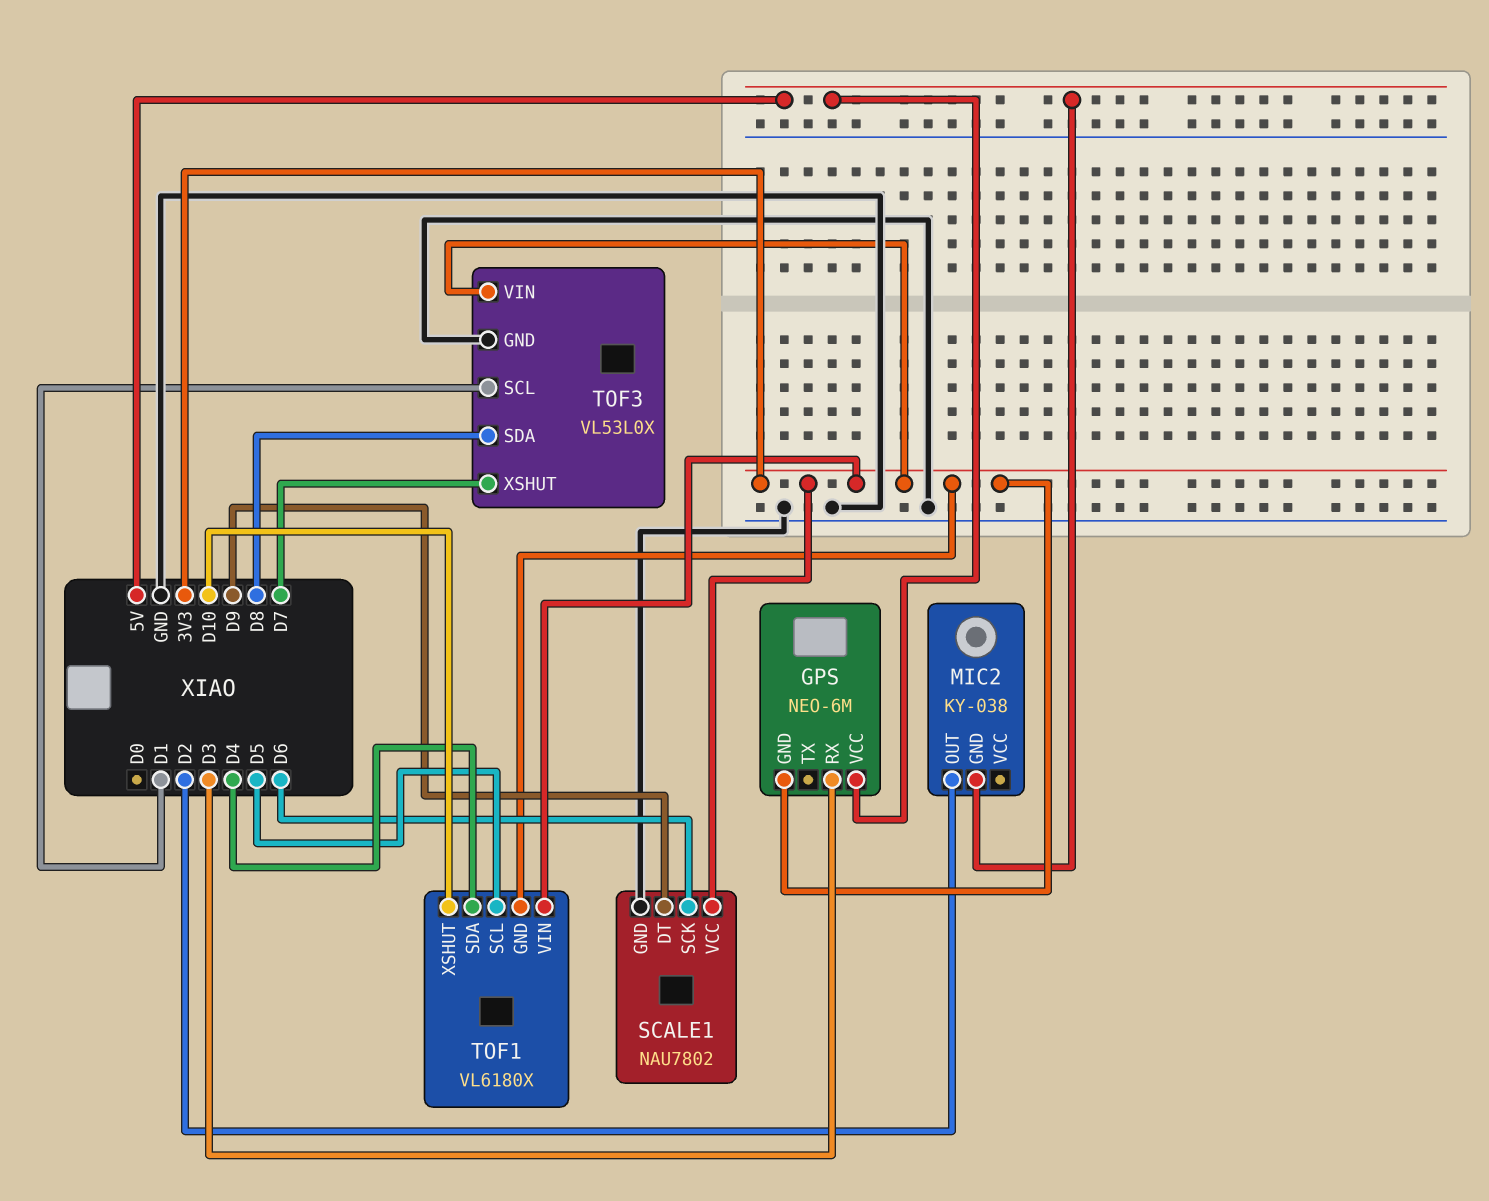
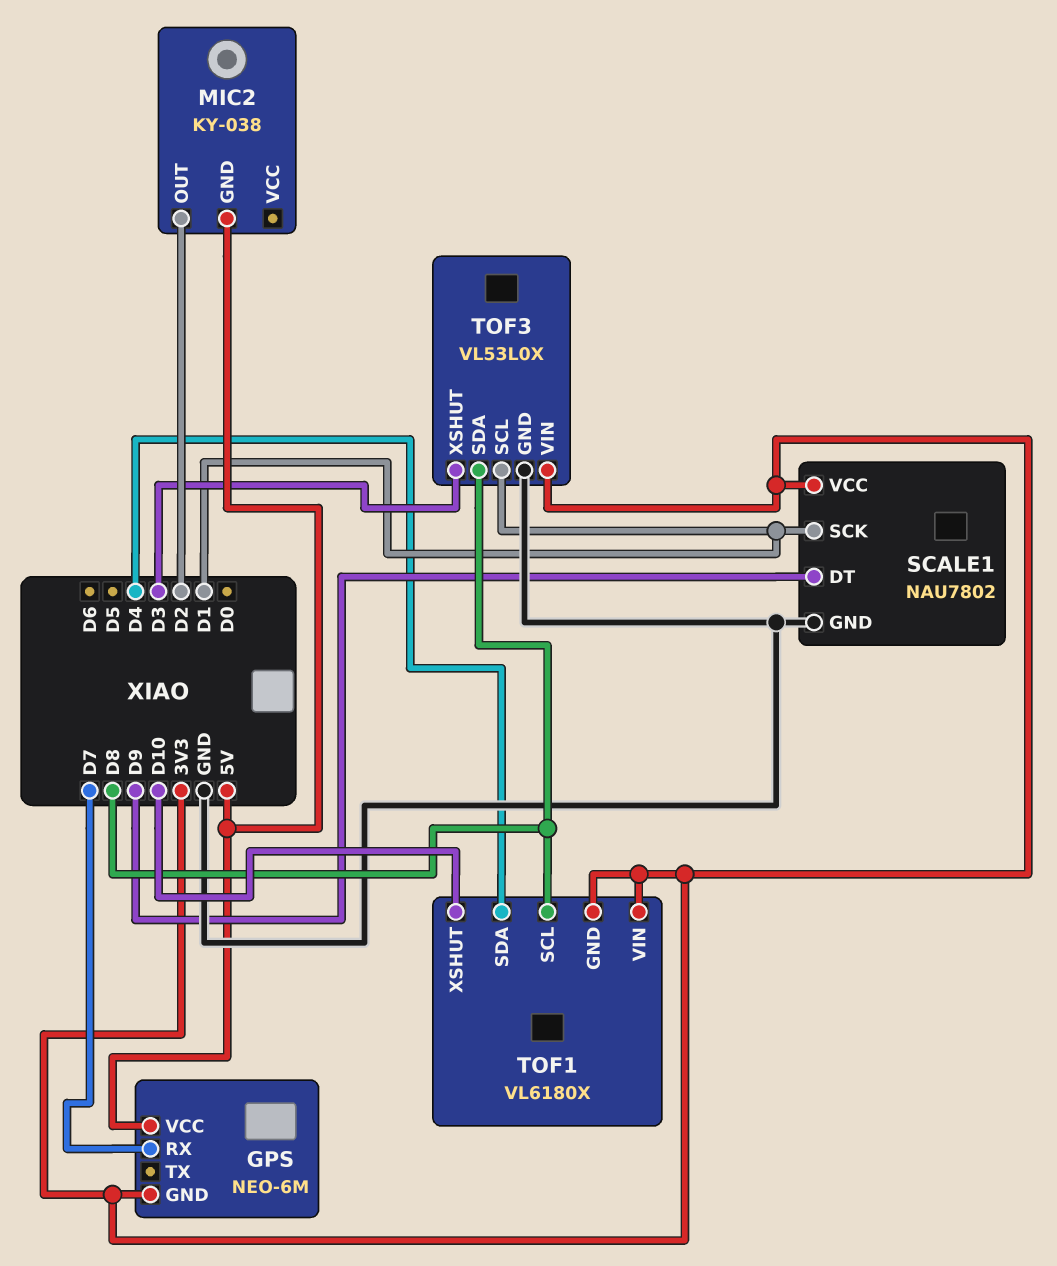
GPS pin RX: D3 -> D7
SCALE1 pin SCK: D6 -> D1
TOF1 pin SCL: D5 -> D8
TOF3 pin XSHUT: D7 -> D3

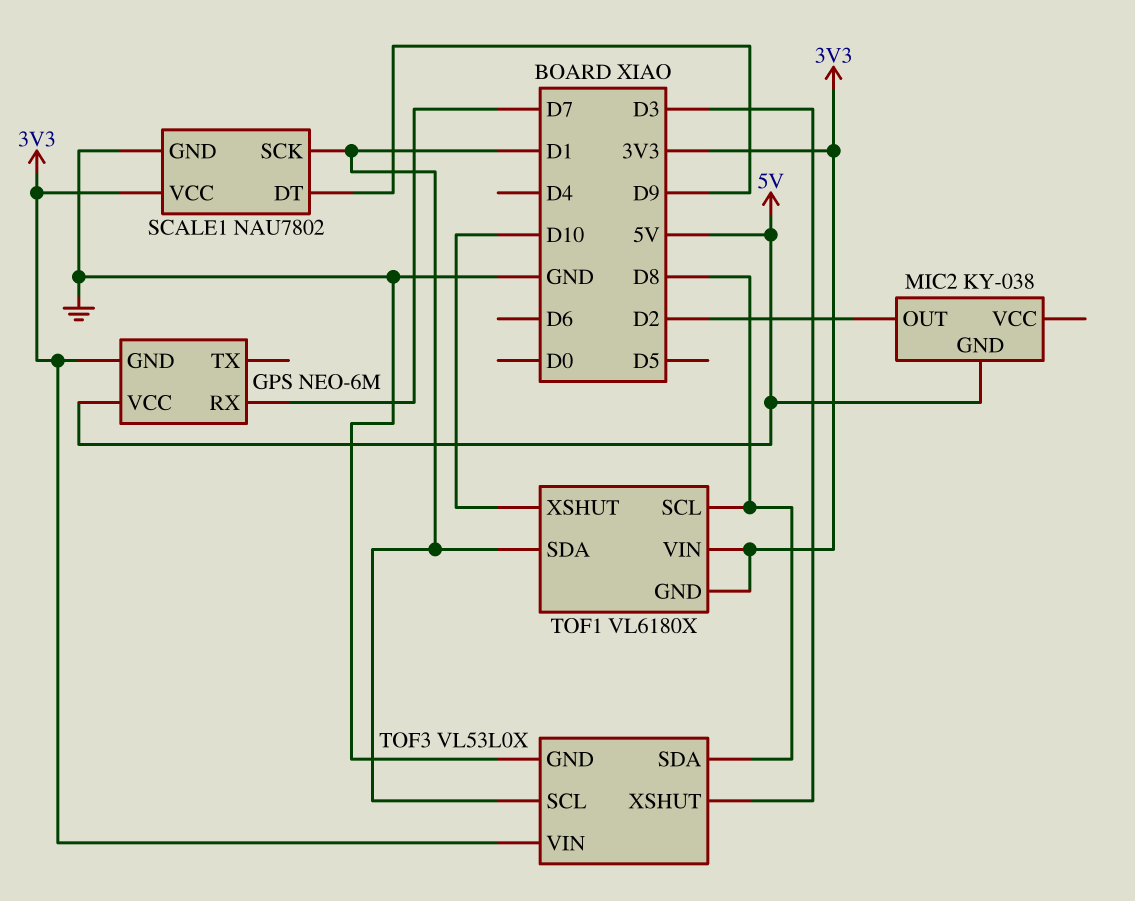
TOF1 pin SDA: D4 -> D1

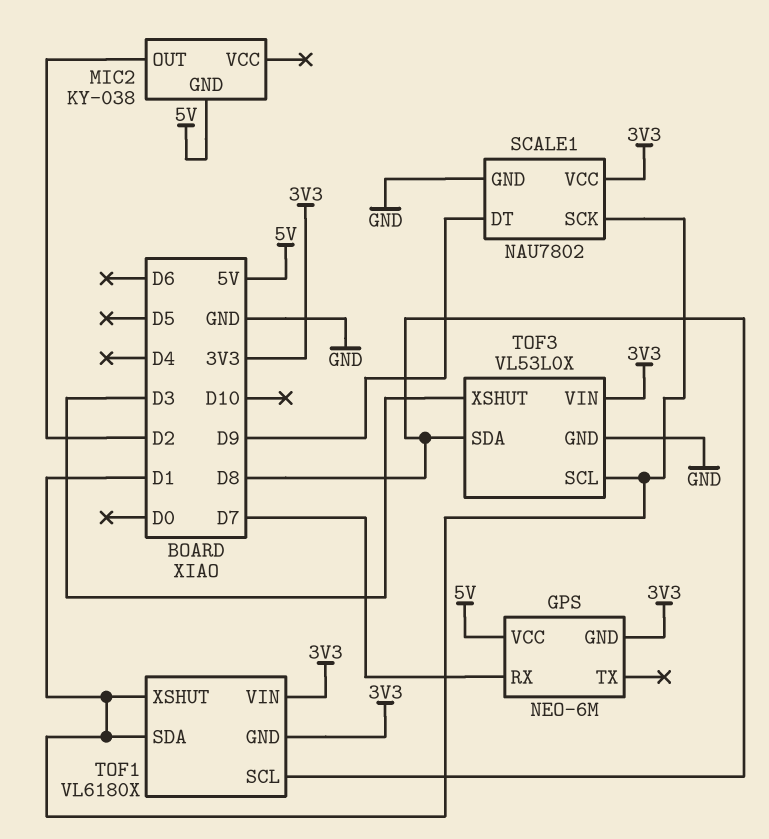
TOF1 pin XSHUT: D10 -> D1

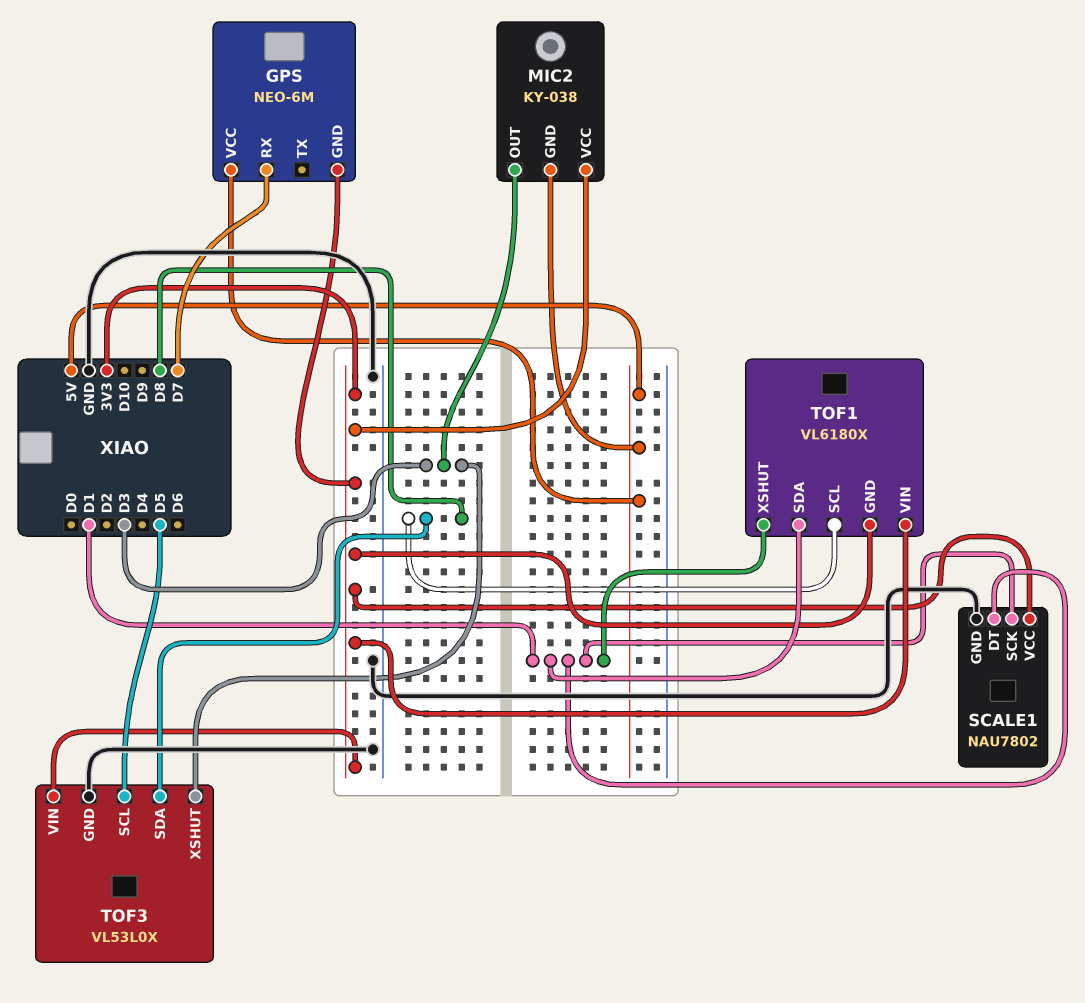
MIC2 pin OUT: D2 -> D3
MIC2 pin VCC: none -> 3V3
SCALE1 pin DT: D9 -> D1
TOF3 pin SCL: D1 -> D5

